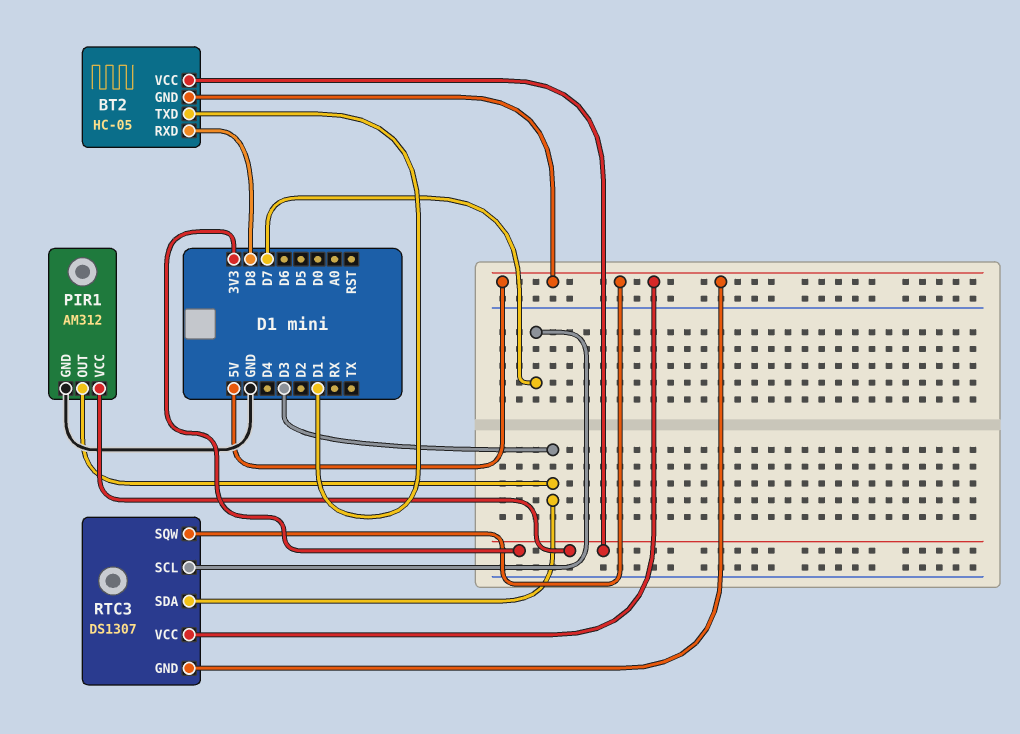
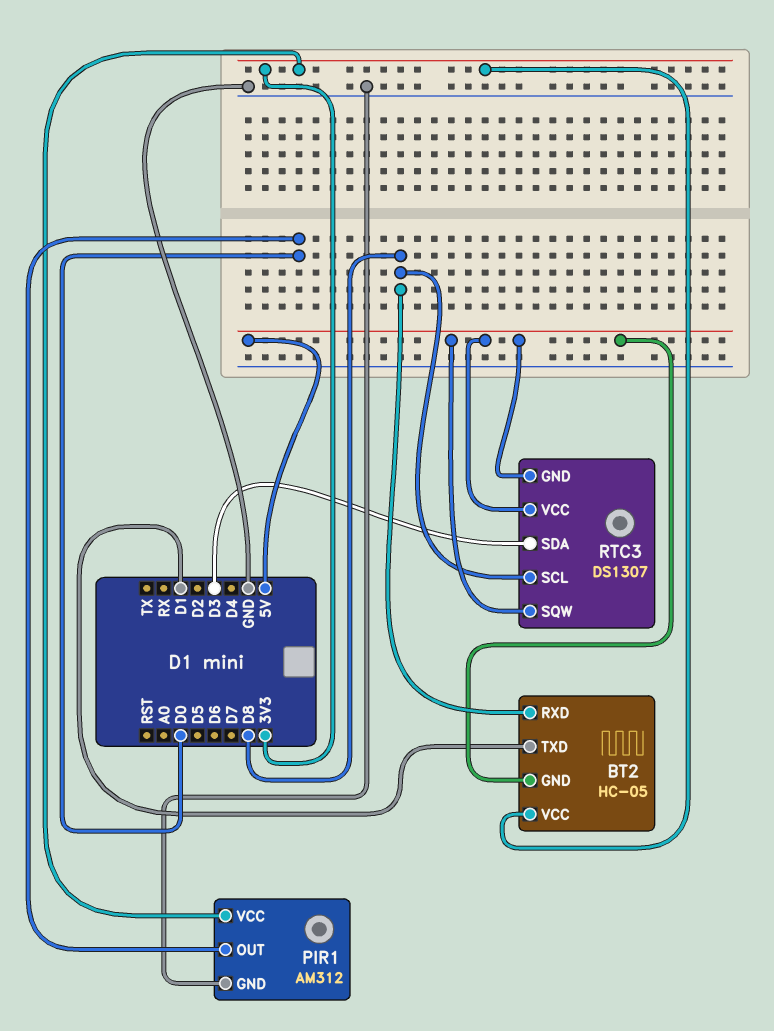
PIR1 pin OUT: D3 -> D0
RTC3 pin SCL: D7 -> D8

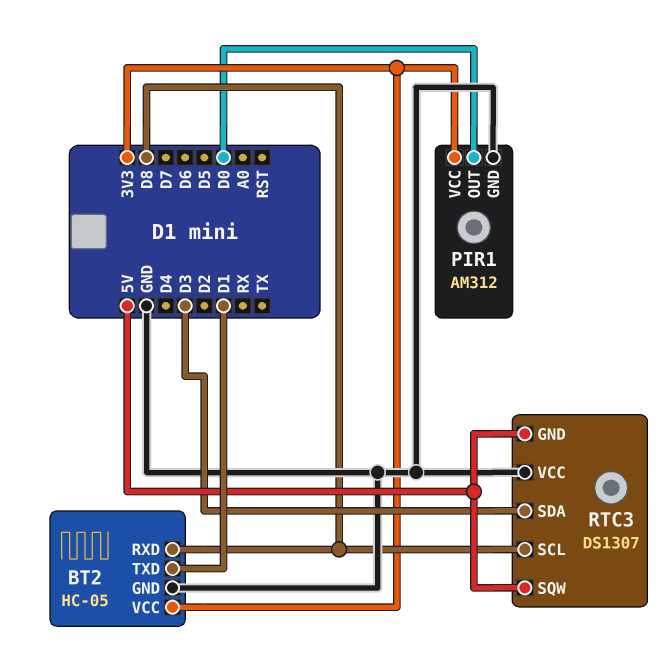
BT2 pin GND: 5V -> GND
RTC3 pin VCC: 5V -> GND

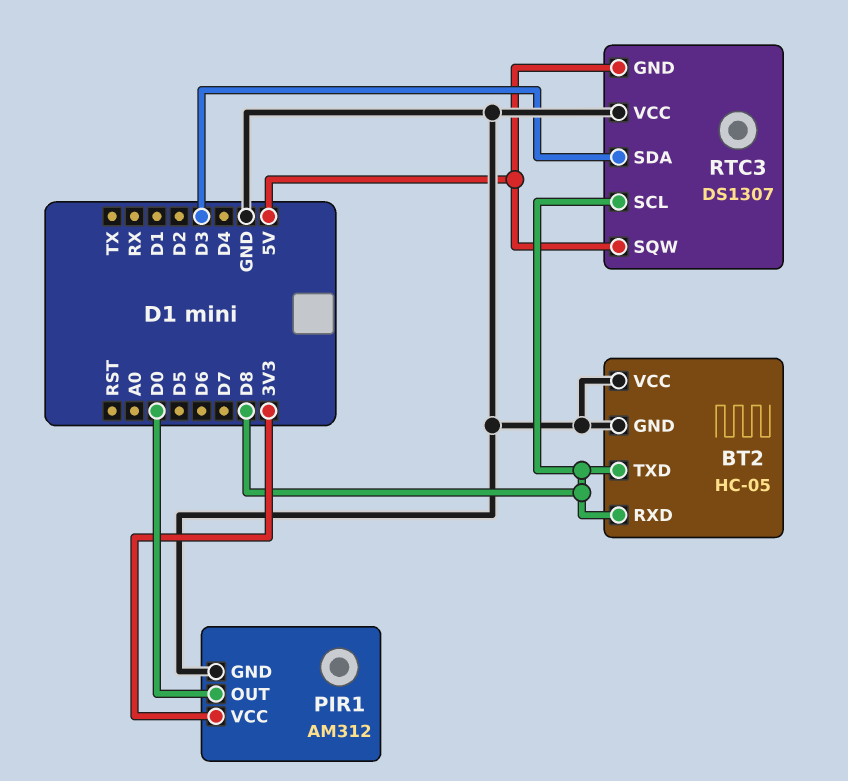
BT2 pin TXD: D1 -> D8
BT2 pin VCC: 3V3 -> GND

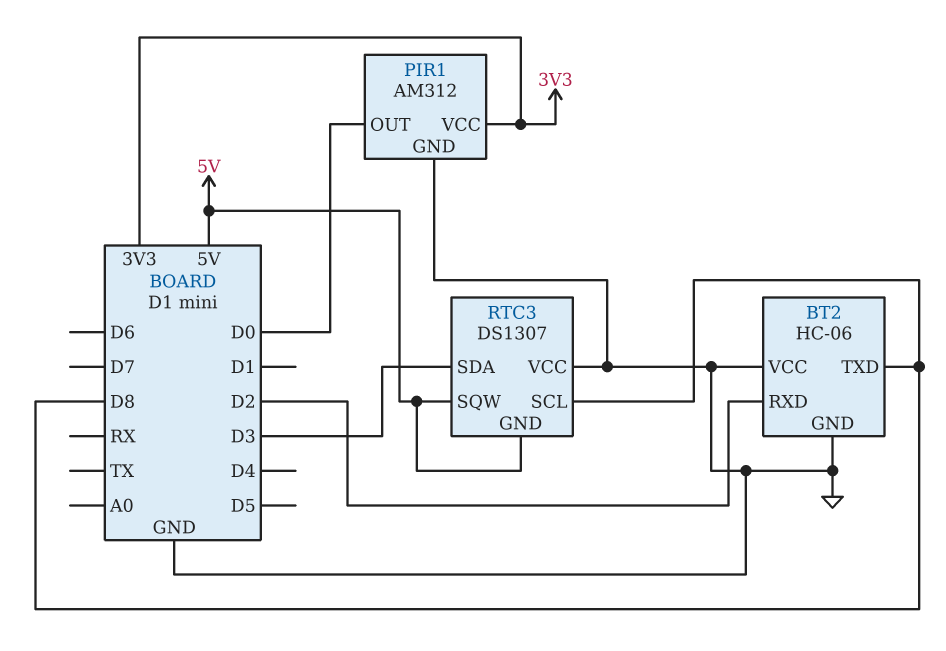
BT2: HC-05 -> HC-06
BT2 pin RXD: D8 -> D2

